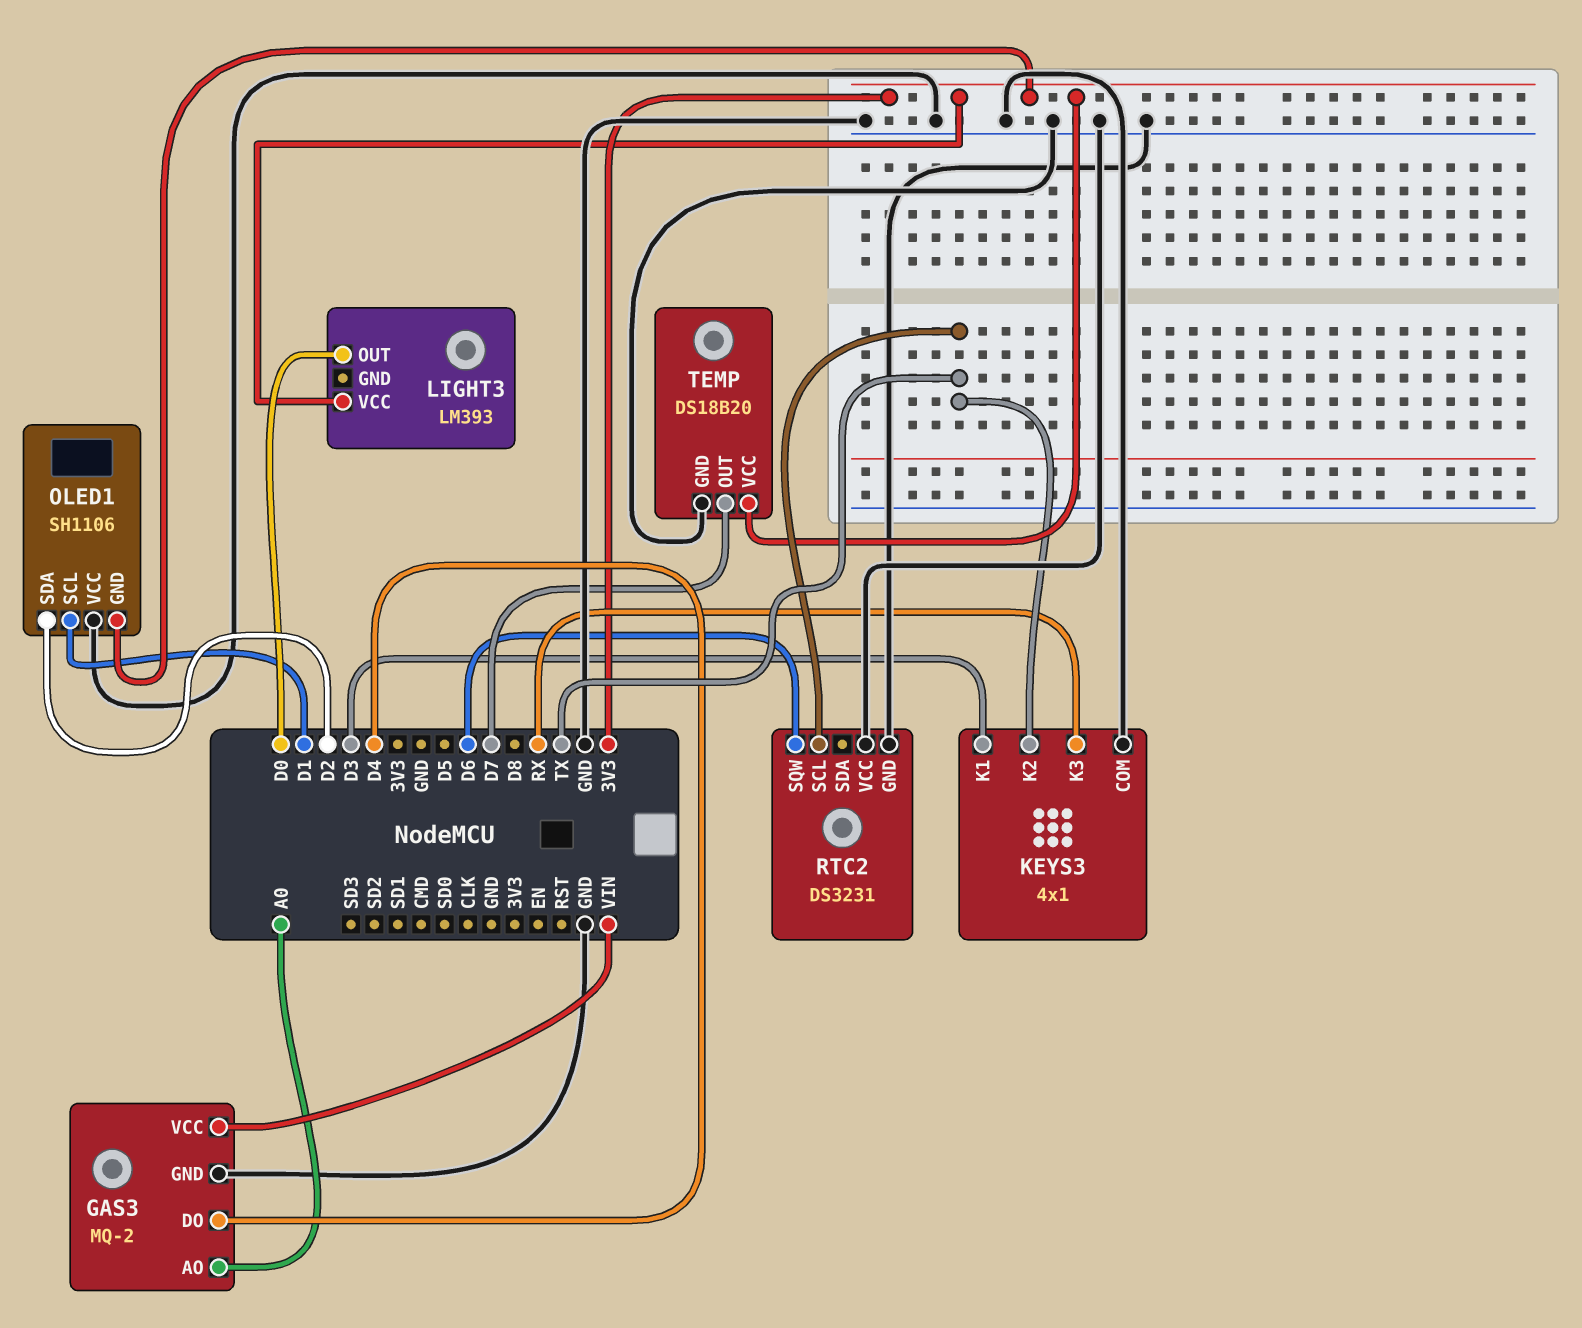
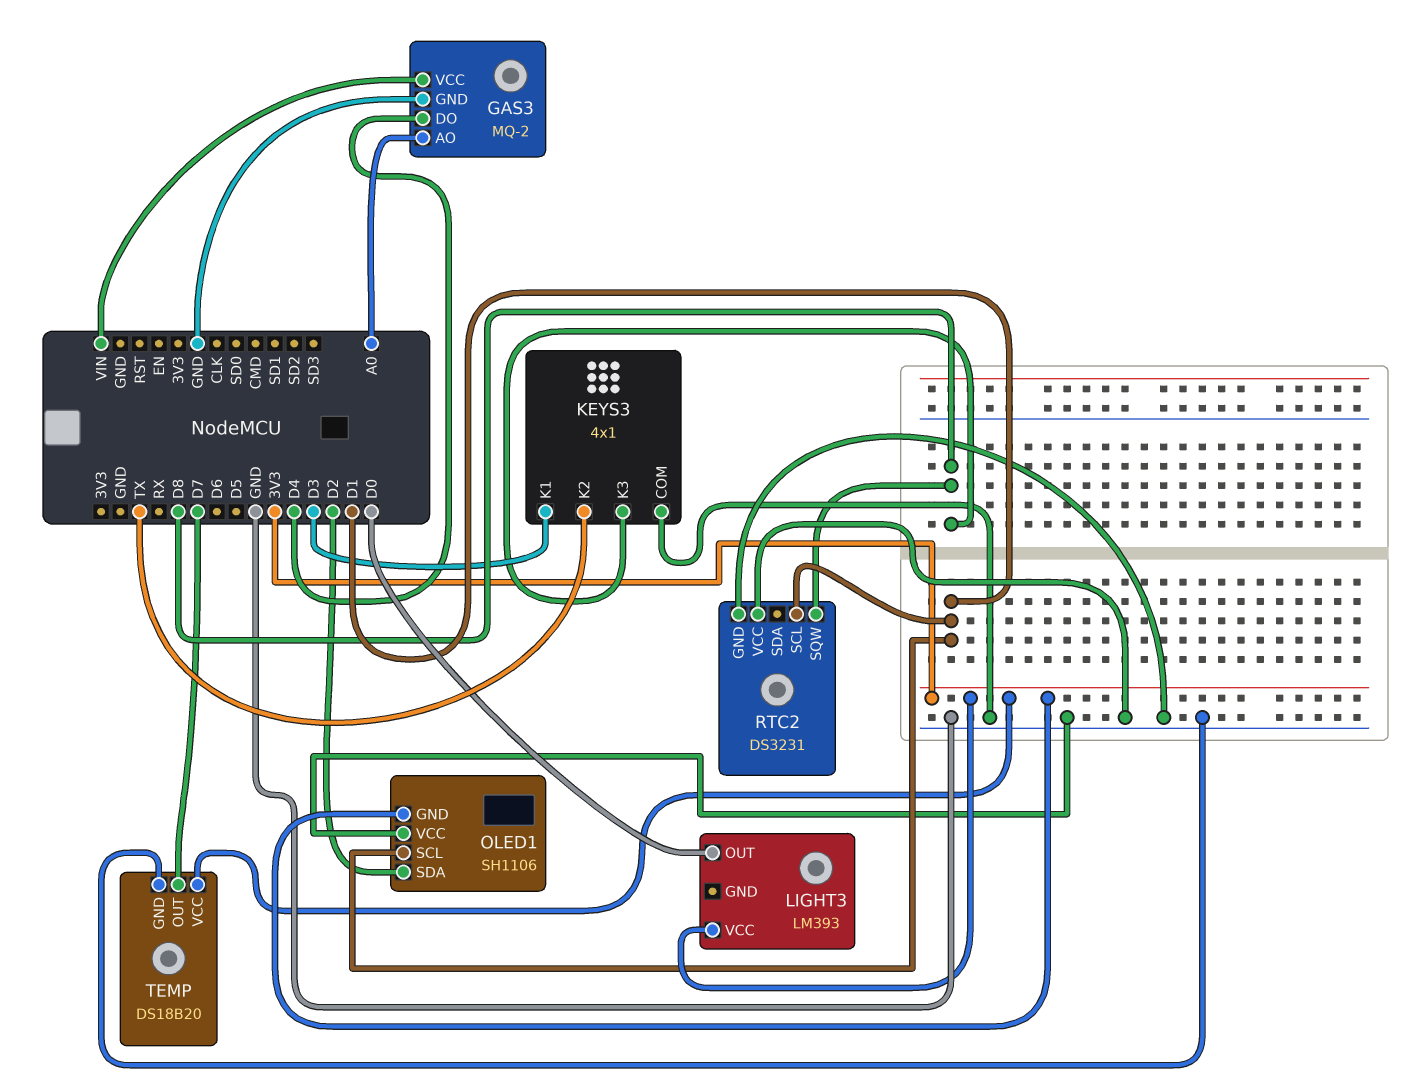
KEYS3 pin K3: RX -> D8
RTC2 pin SCL: TX -> D1
RTC2 pin SQW: D6 -> D8

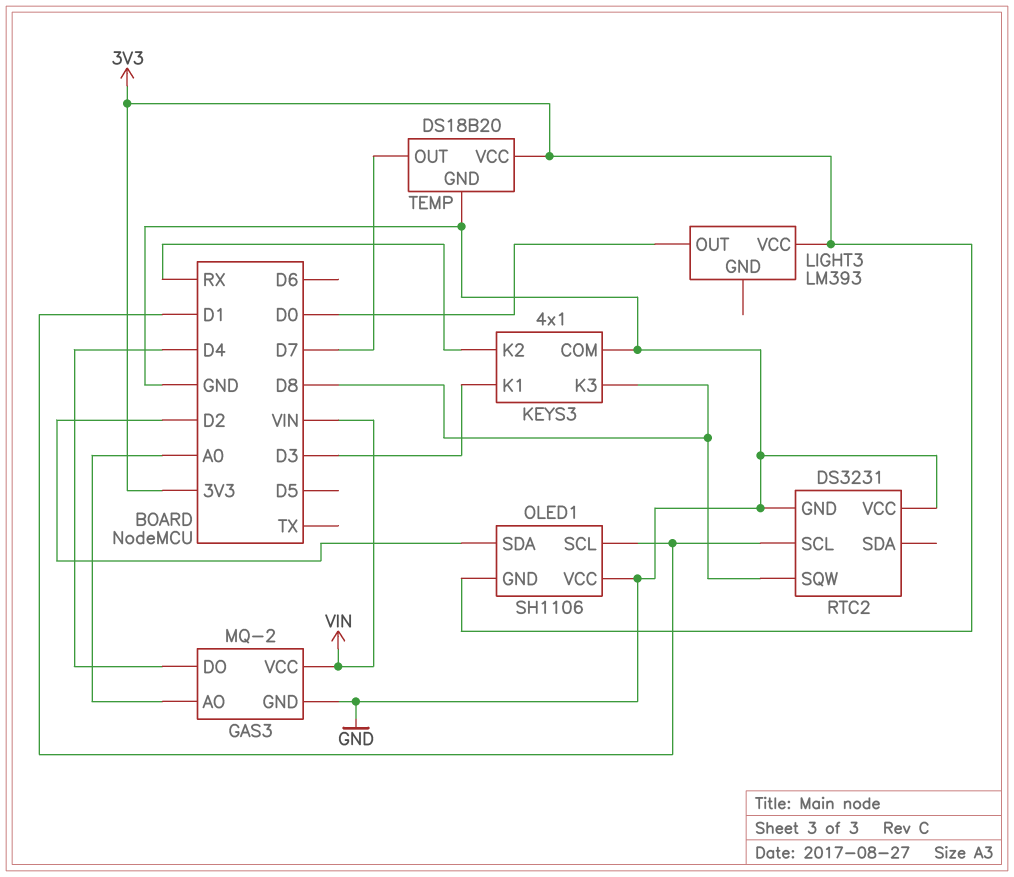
KEYS3 pin K2: TX -> RX

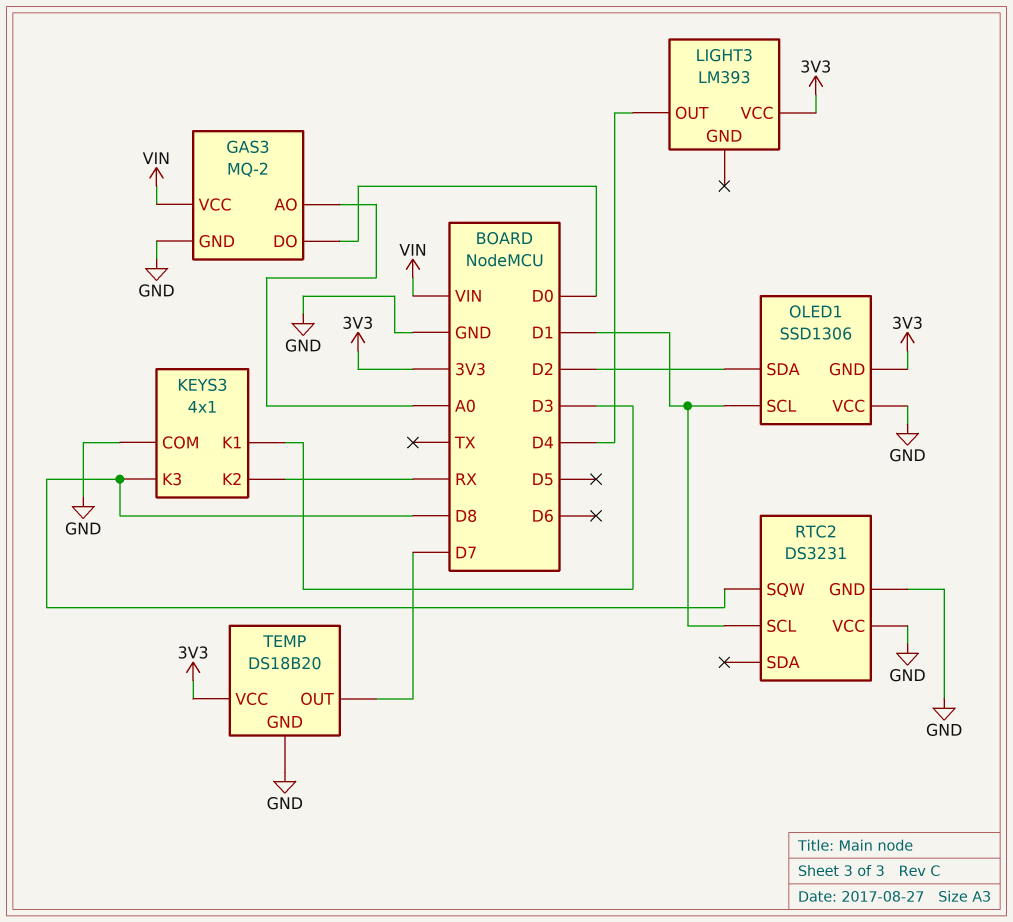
GAS3 pin DO: D4 -> D0
LIGHT3 pin OUT: D0 -> D4
OLED1: SH1106 -> SSD1306

